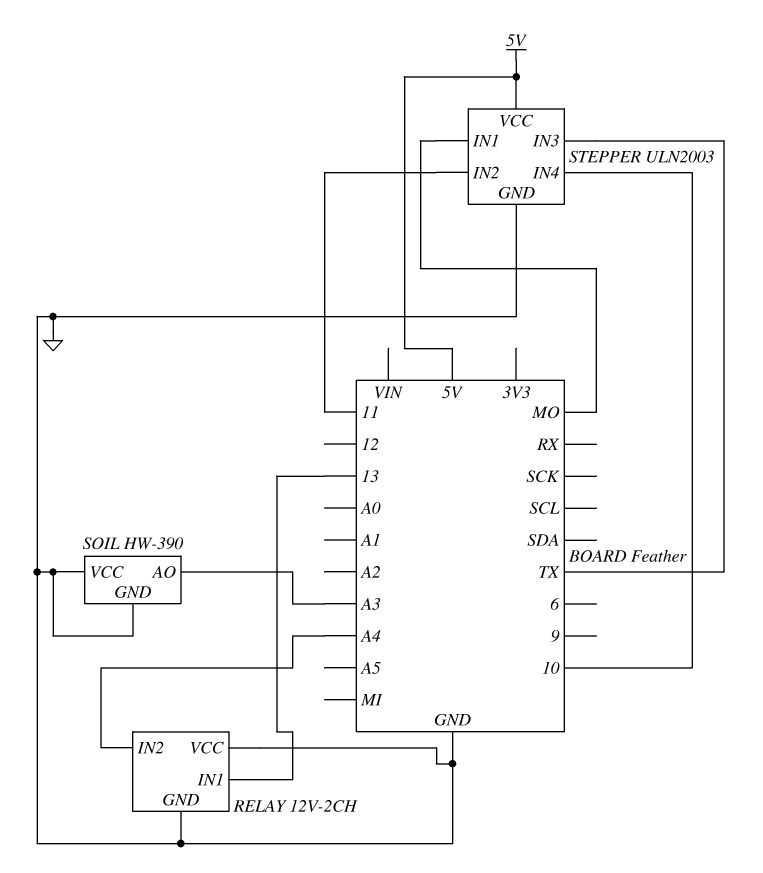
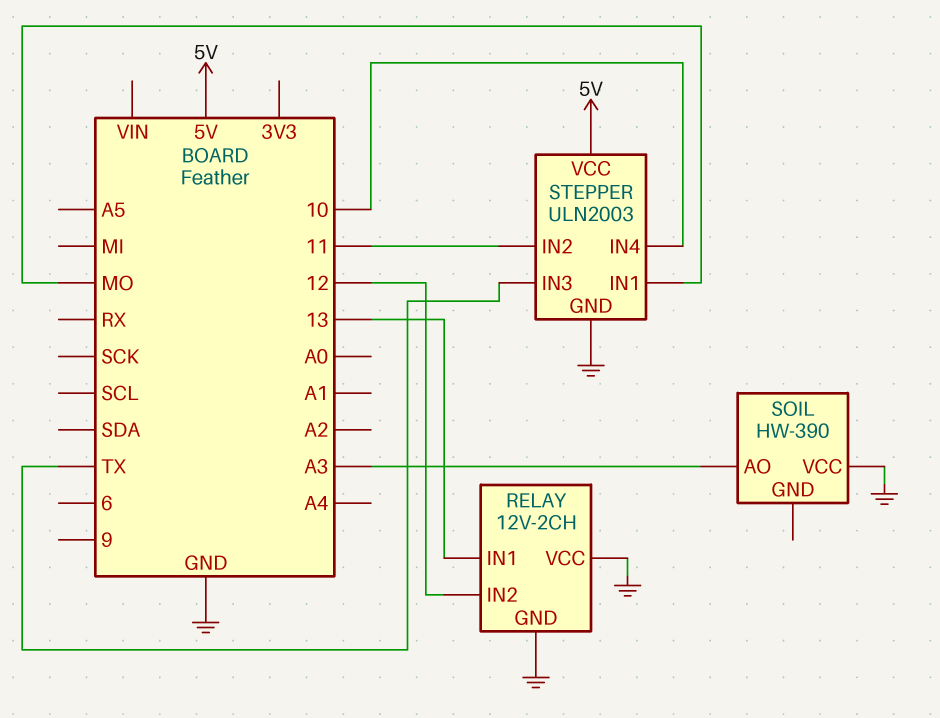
RELAY pin IN2: A4 -> 12
SOIL pin GND: GND -> none

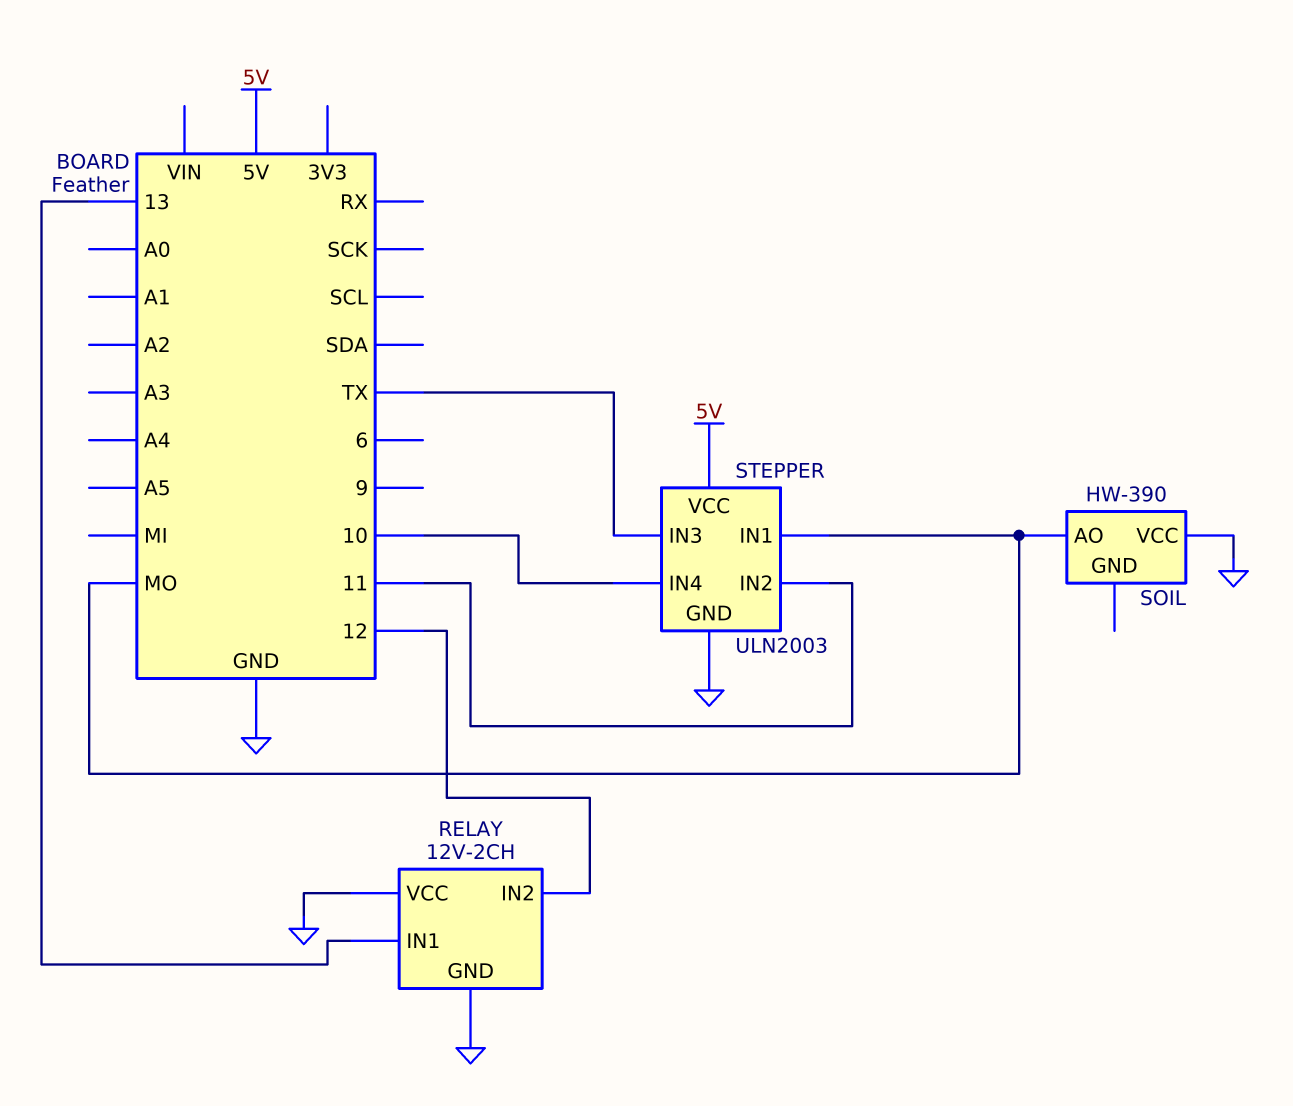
SOIL pin AO: A3 -> MO

